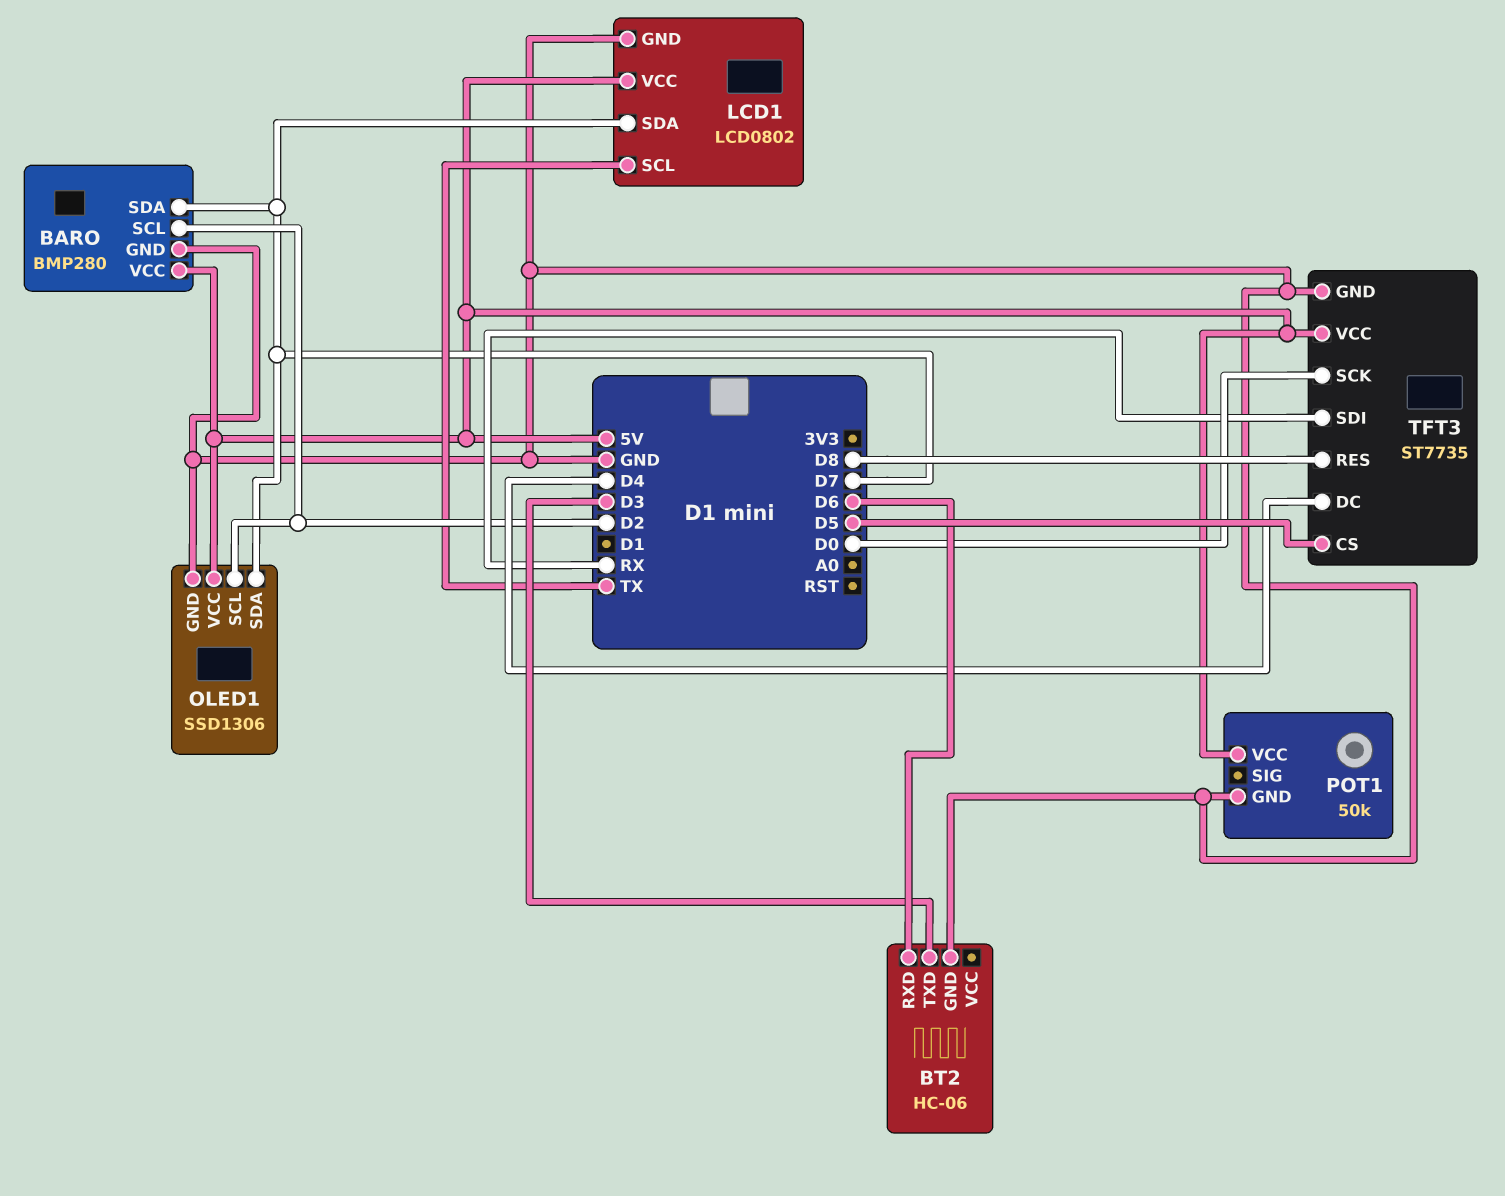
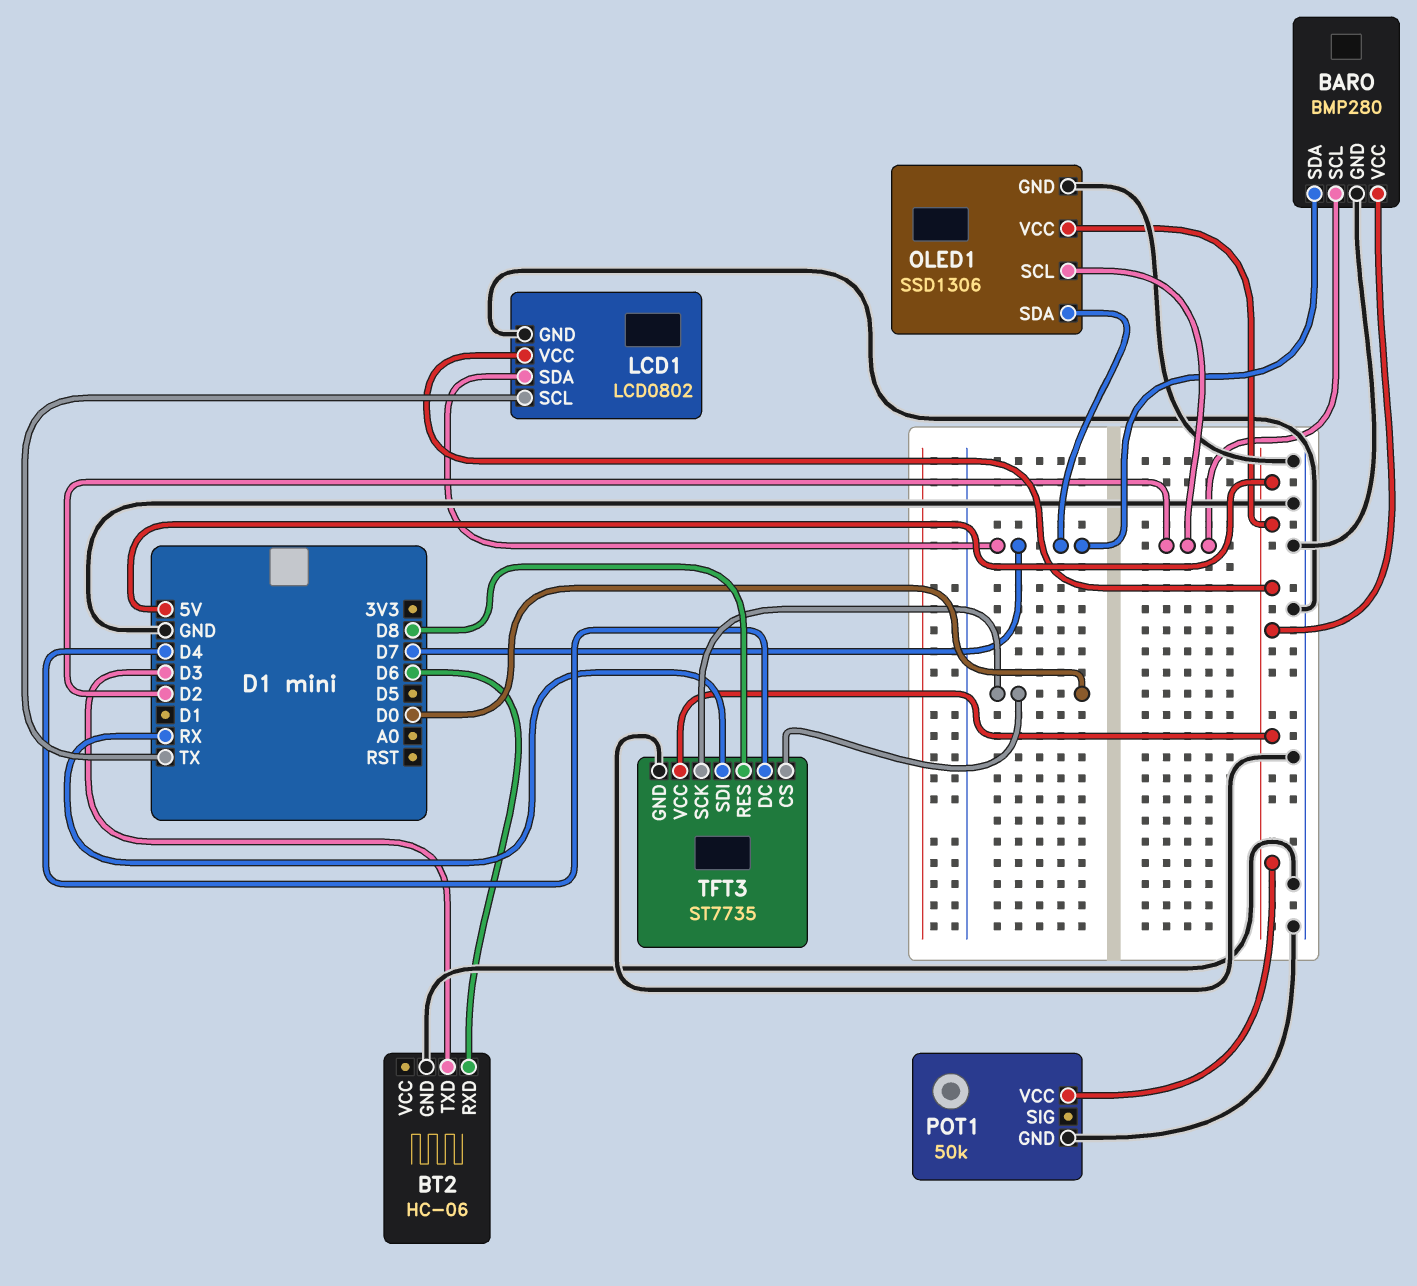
TFT3 pin CS: D5 -> D0

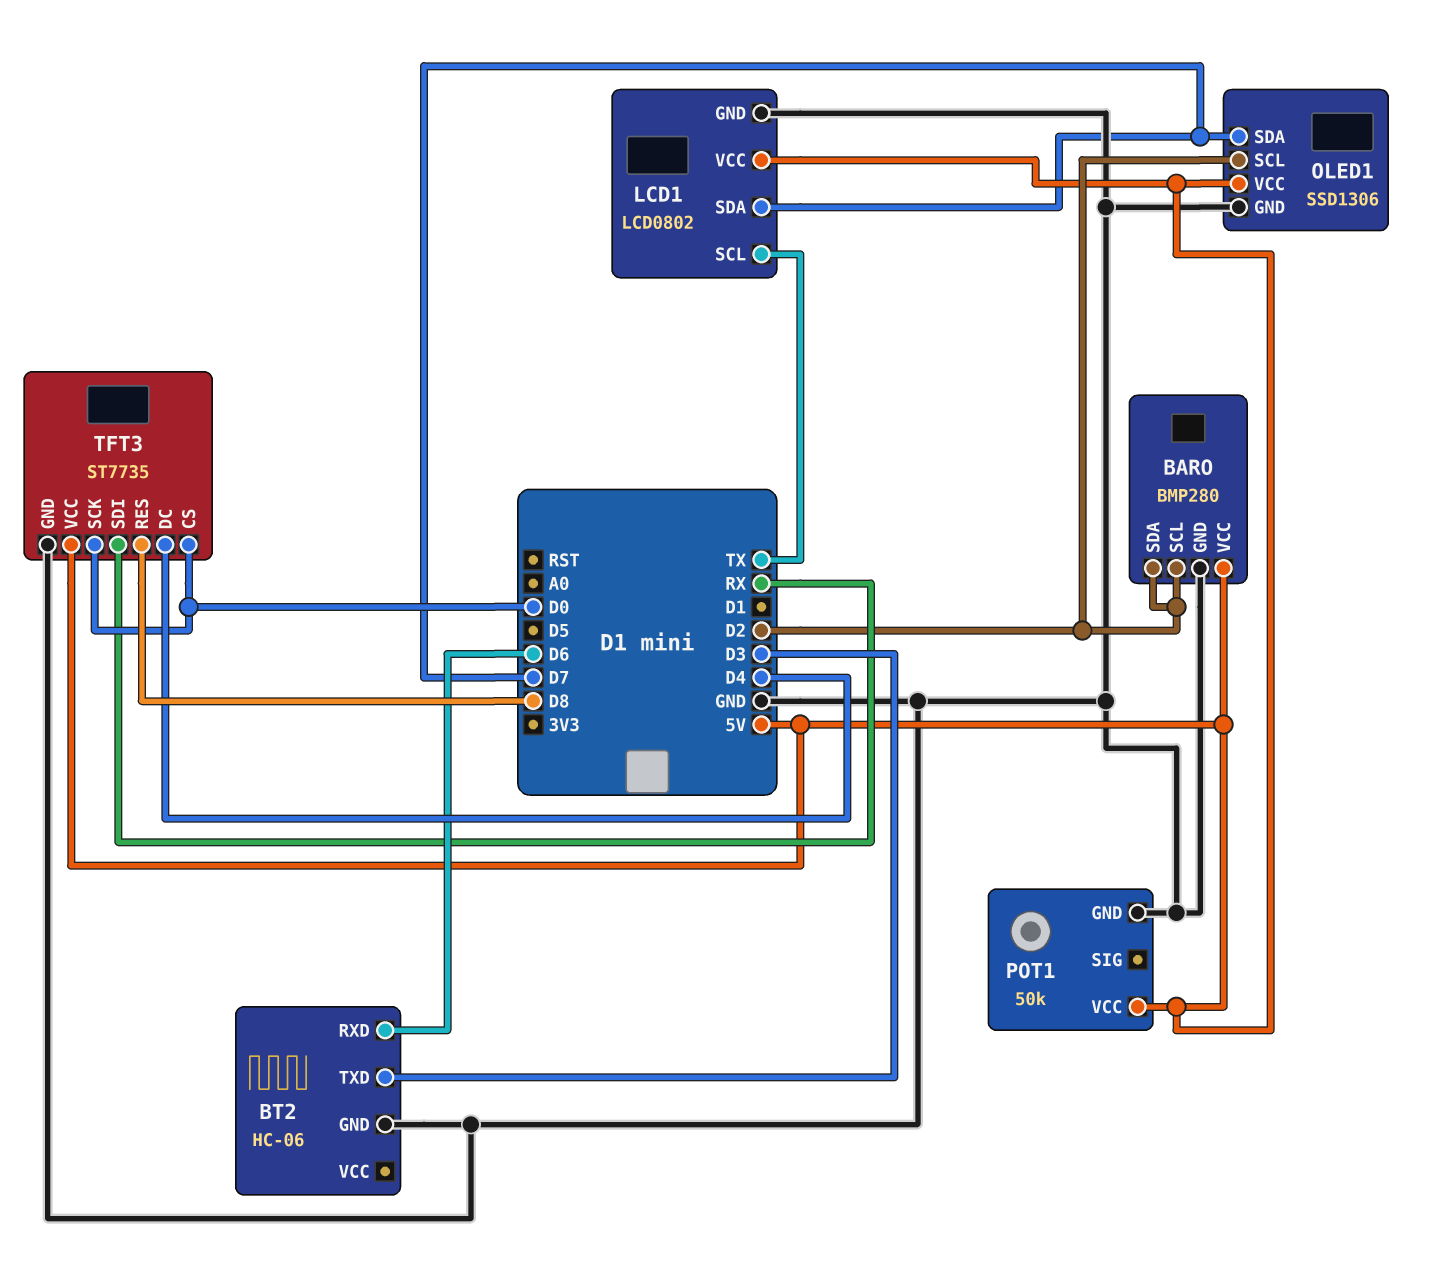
BARO pin SDA: D7 -> D2

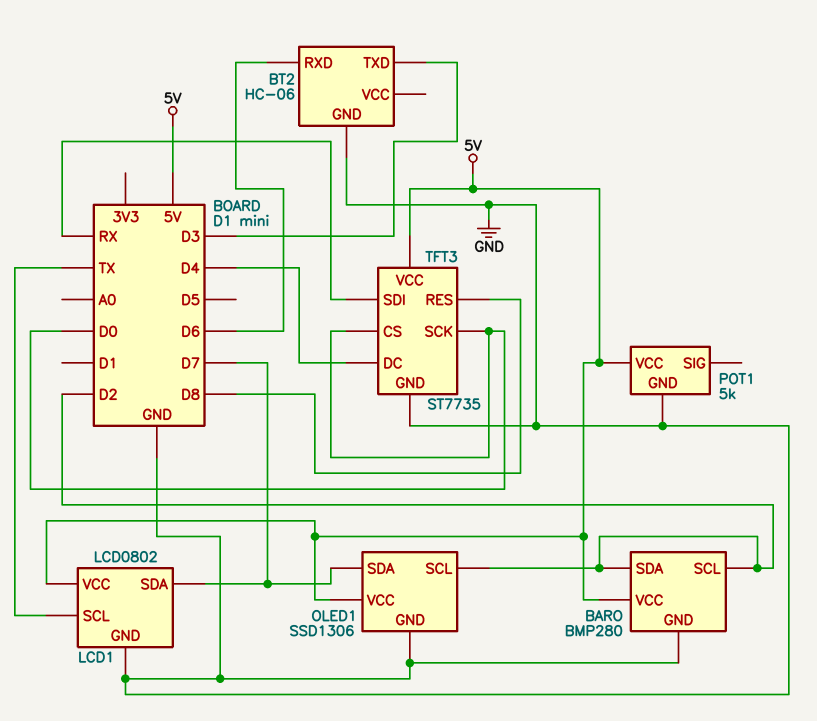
POT1: 50k -> 5k

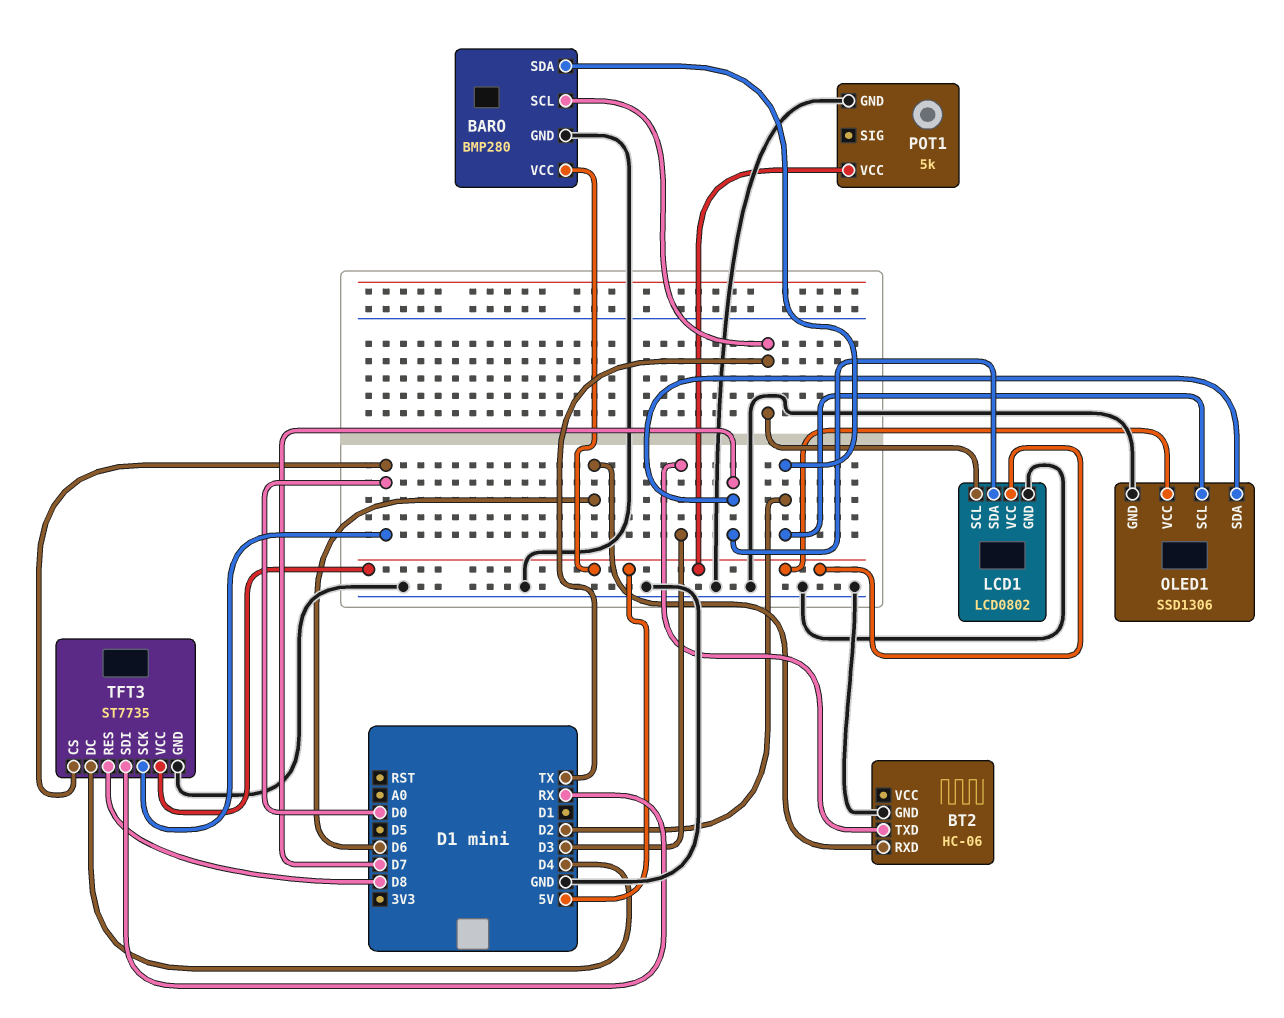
BARO pin SCL: D2 -> TX

